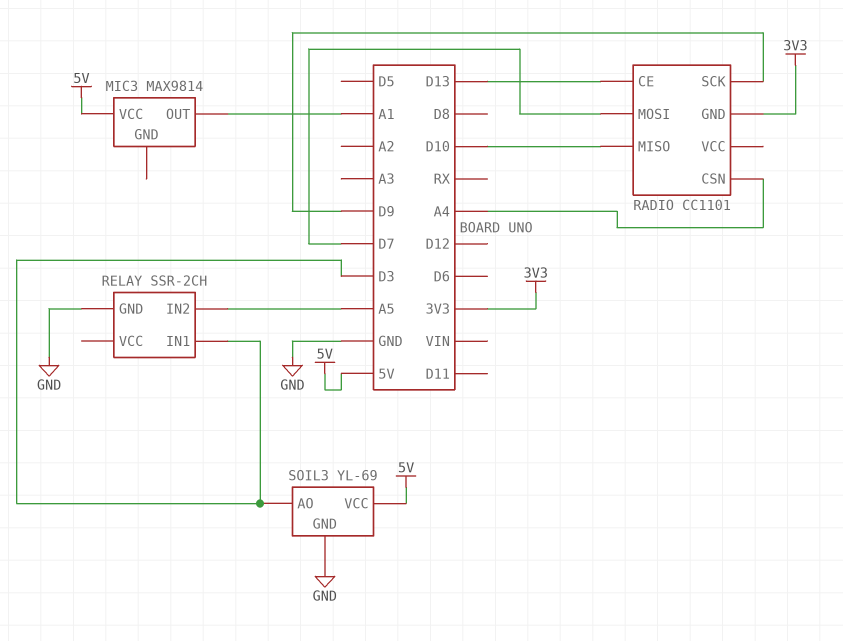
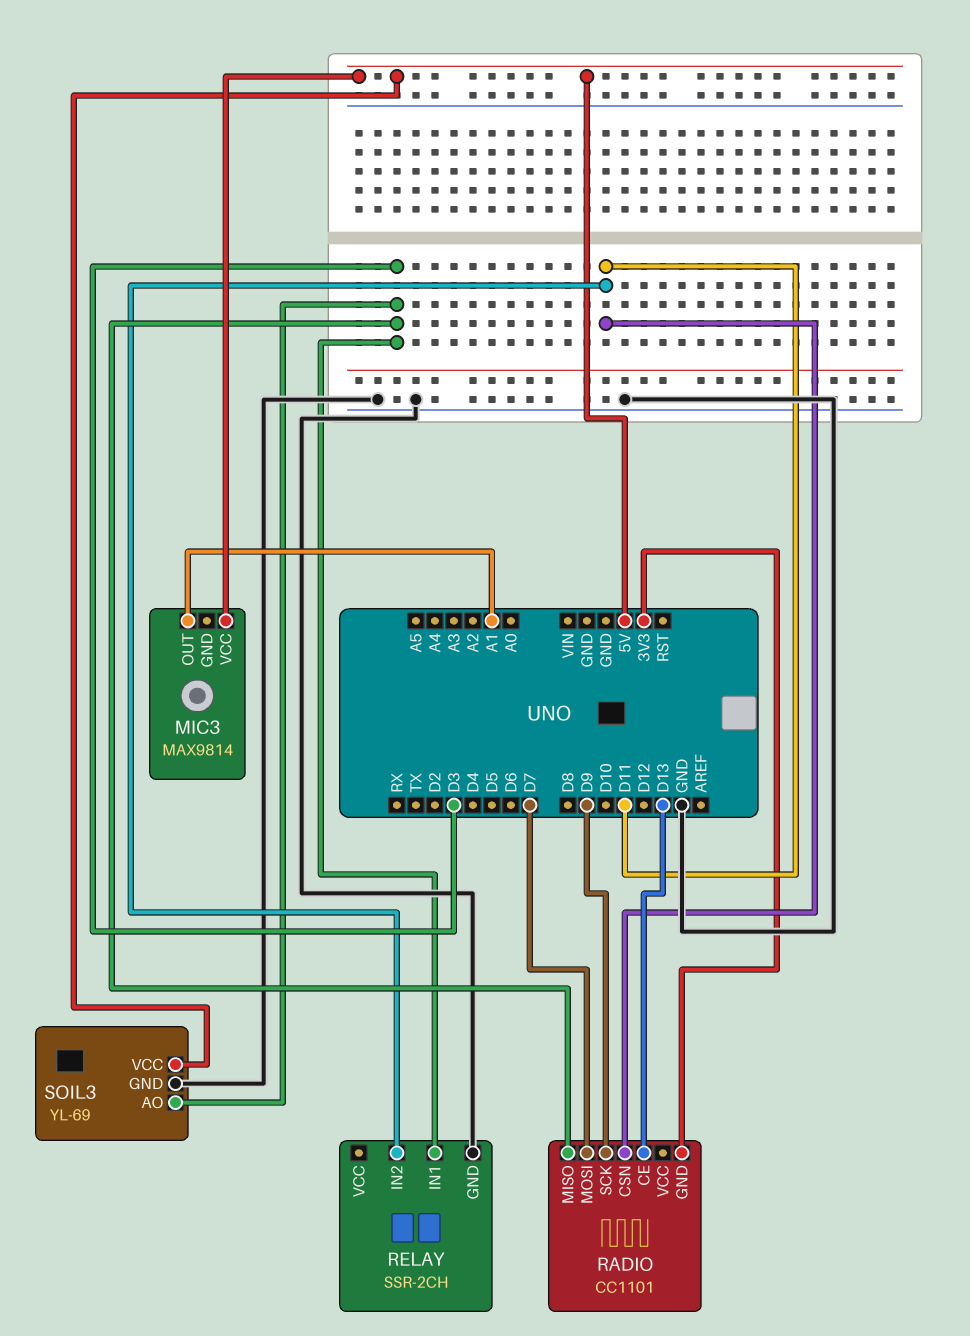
RADIO pin CSN: A4 -> D11
RADIO pin MISO: D10 -> D3
RELAY pin IN2: A5 -> D11

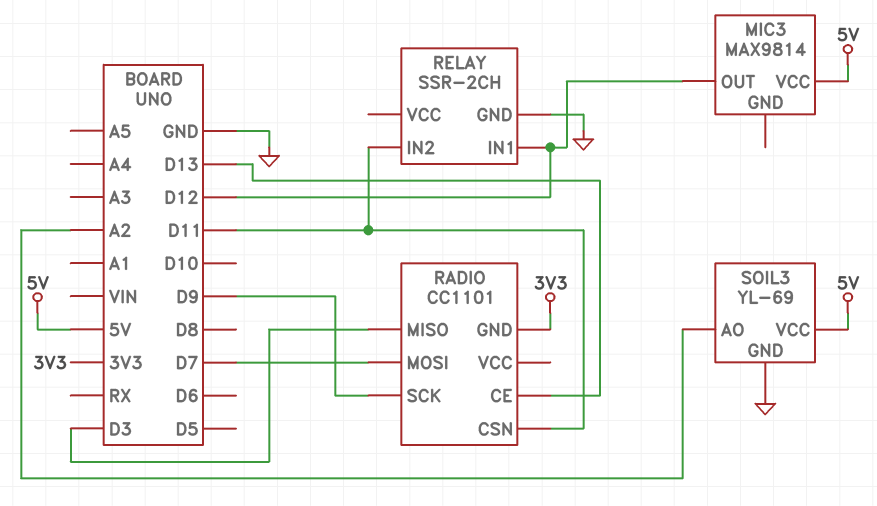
MIC3 pin OUT: A1 -> D12
RELAY pin IN1: D3 -> D12
SOIL3 pin AO: D3 -> A2

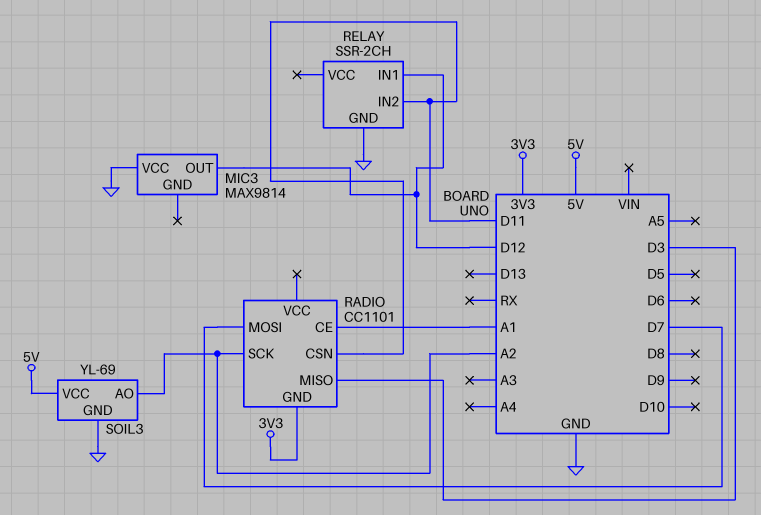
MIC3 pin VCC: 5V -> GND
RADIO pin CE: D13 -> A1
RADIO pin SCK: D9 -> A2

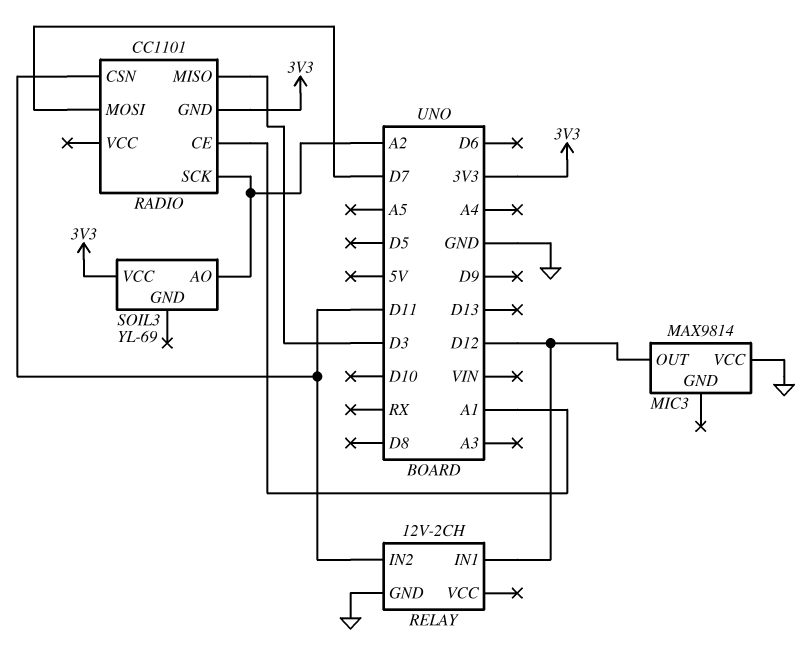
RELAY: SSR-2CH -> 12V-2CH
SOIL3 pin GND: GND -> none
SOIL3 pin VCC: 5V -> 3V3

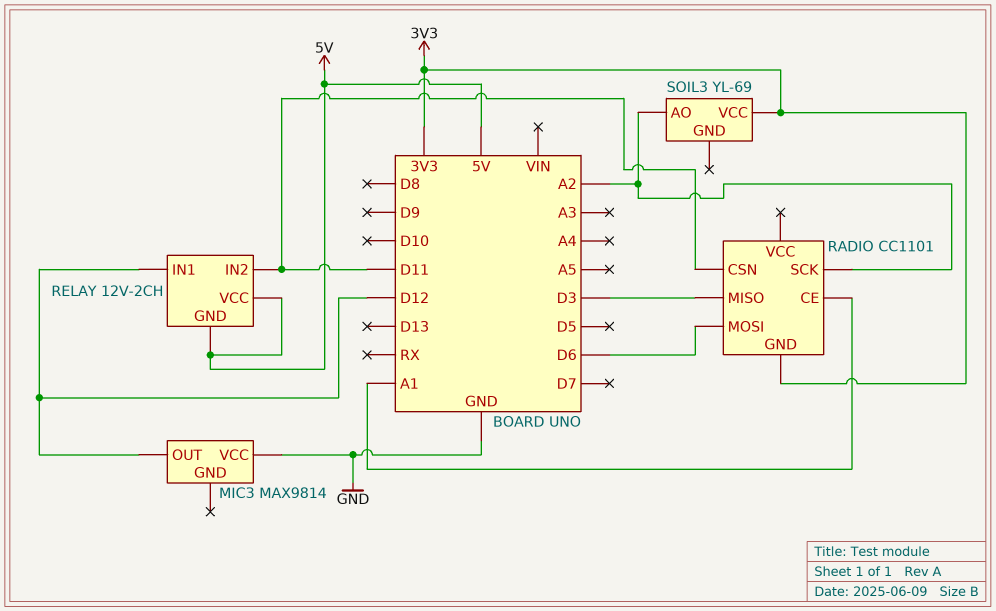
RADIO pin MOSI: D7 -> D6
RELAY pin GND: GND -> 5V
RELAY pin VCC: none -> 5V

